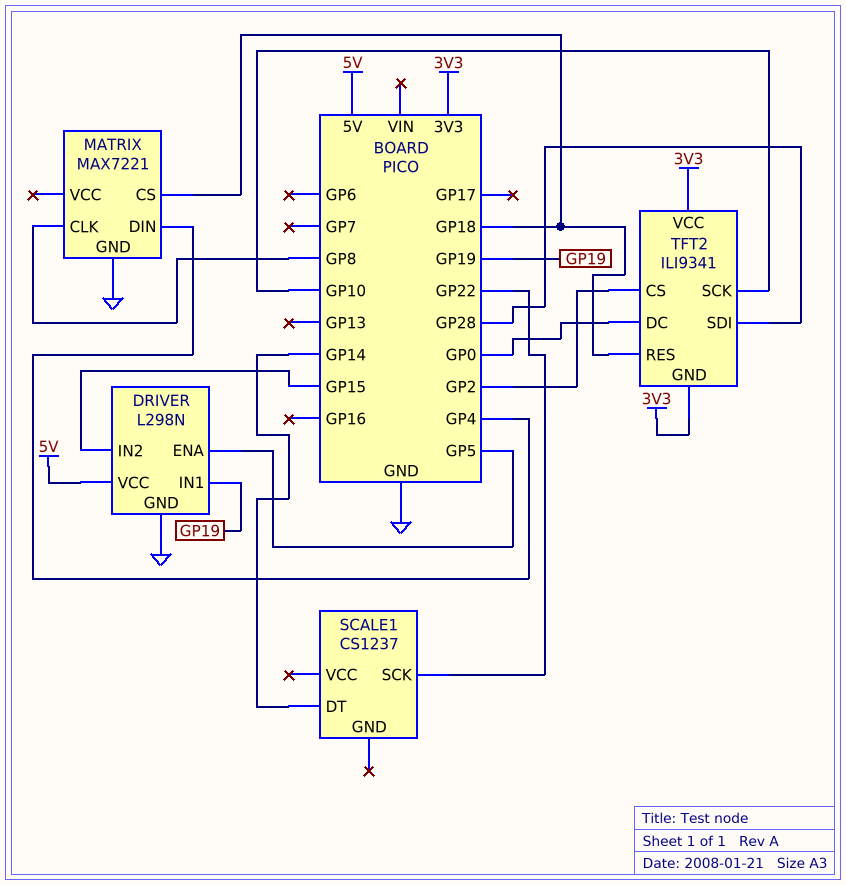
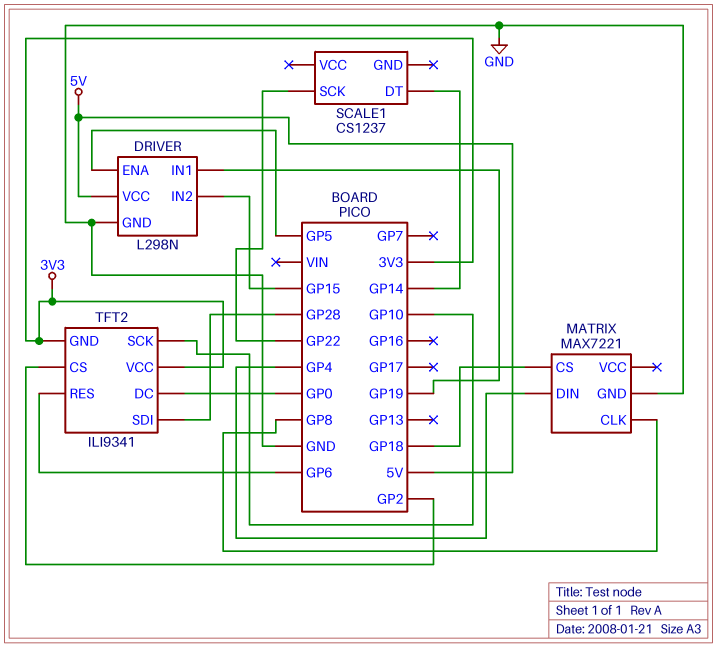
TFT2 pin RES: GP18 -> GP6

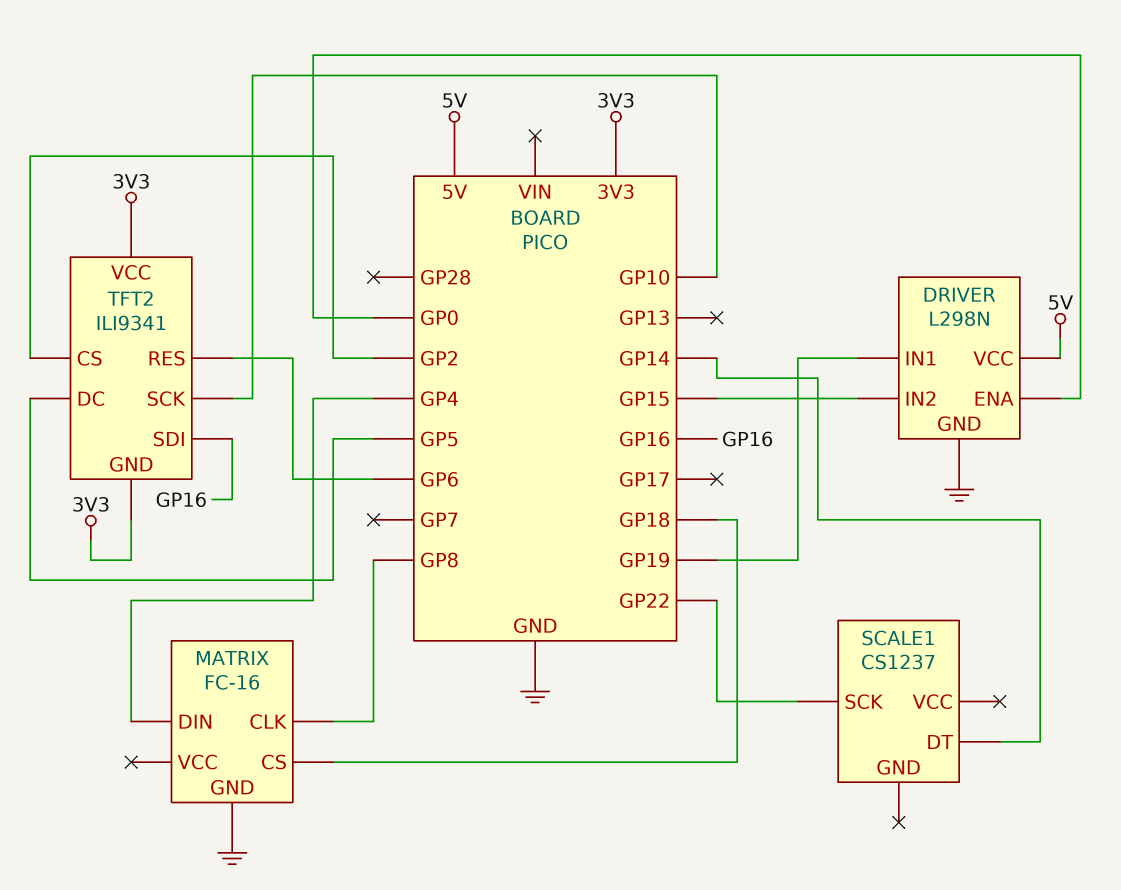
DRIVER pin ENA: GP5 -> GP0
MATRIX: MAX7221 -> FC-16
TFT2 pin DC: GP0 -> GP5
TFT2 pin SDI: GP28 -> GP16

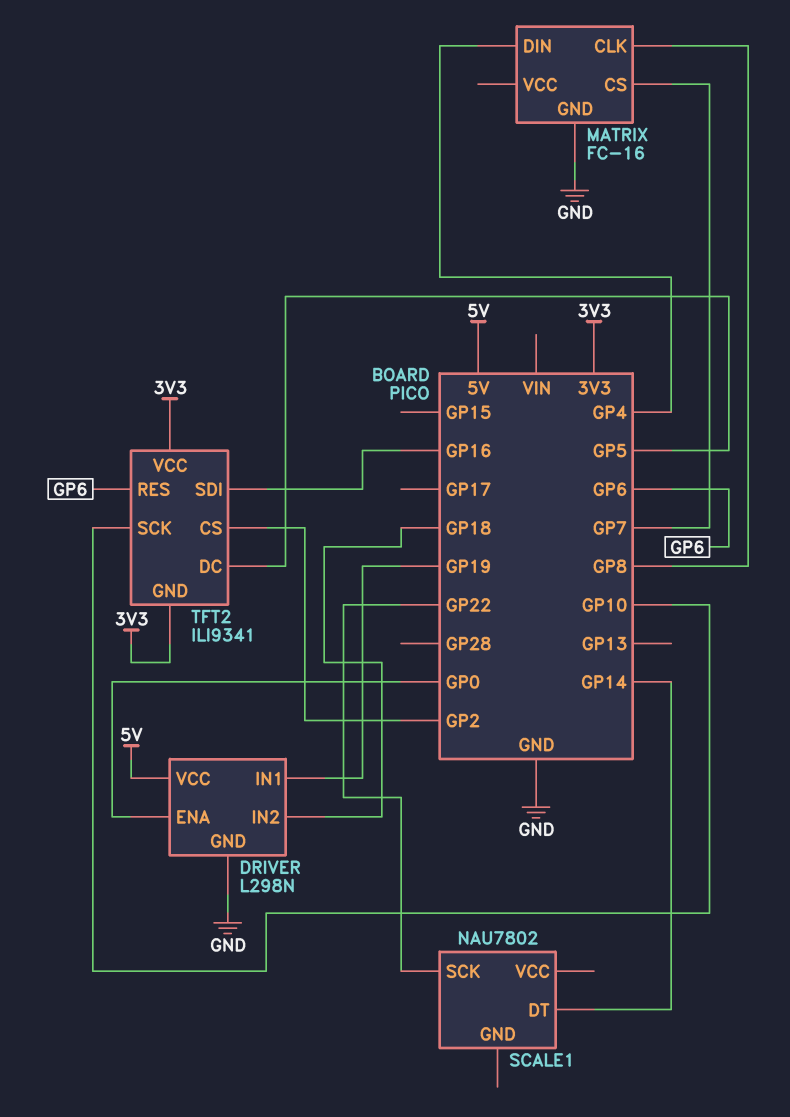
DRIVER pin IN2: GP15 -> GP18
MATRIX pin CS: GP18 -> GP7
SCALE1: CS1237 -> NAU7802

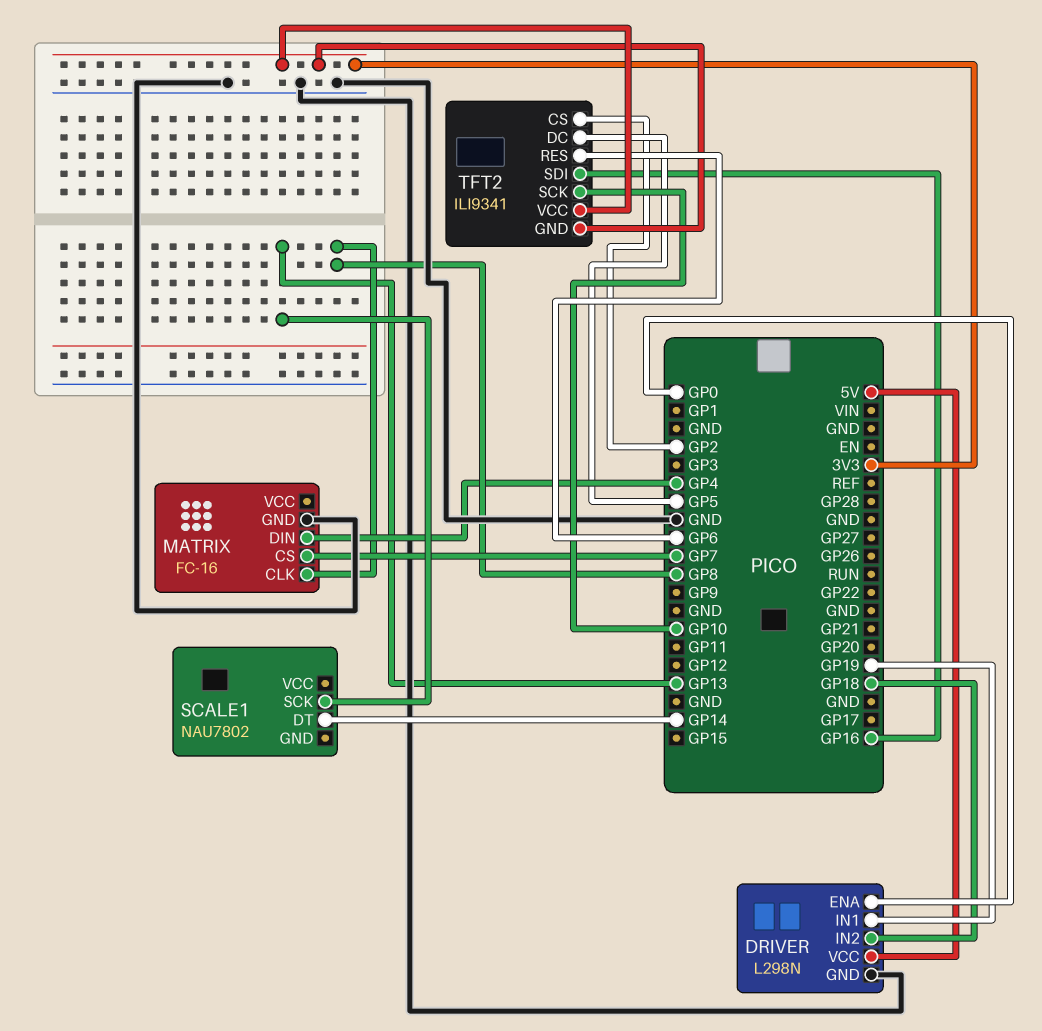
SCALE1 pin SCK: GP22 -> GP13

